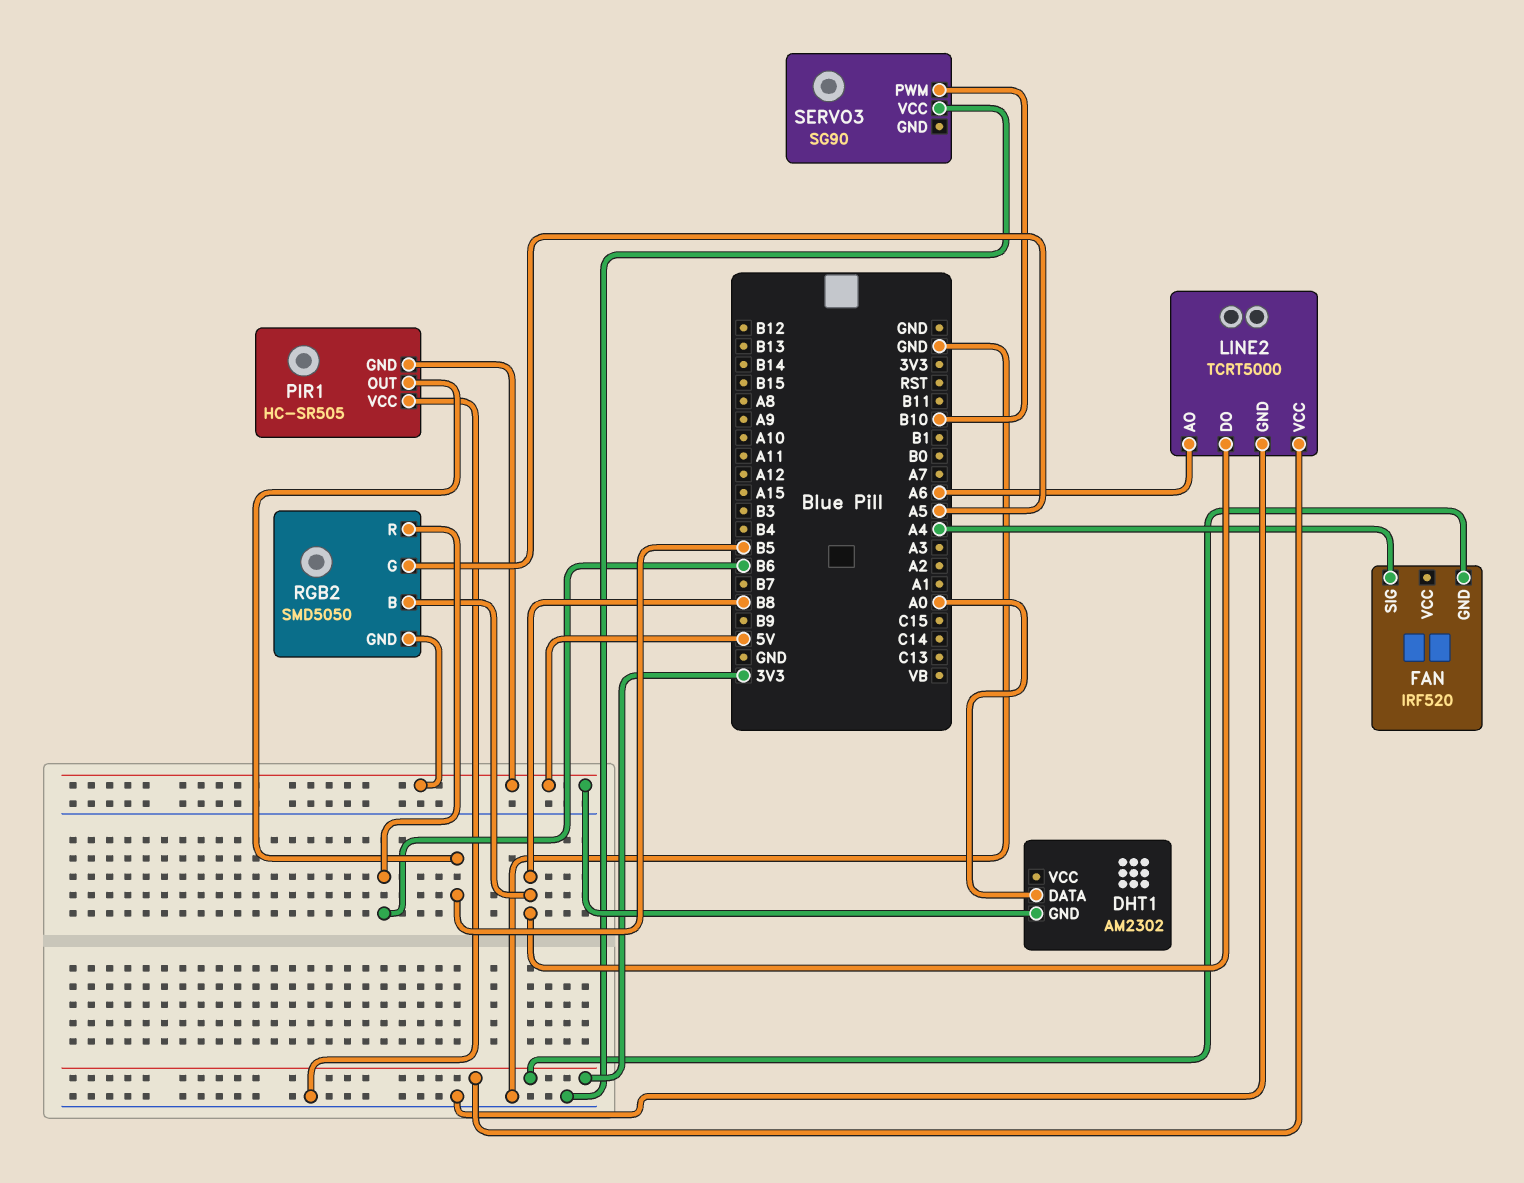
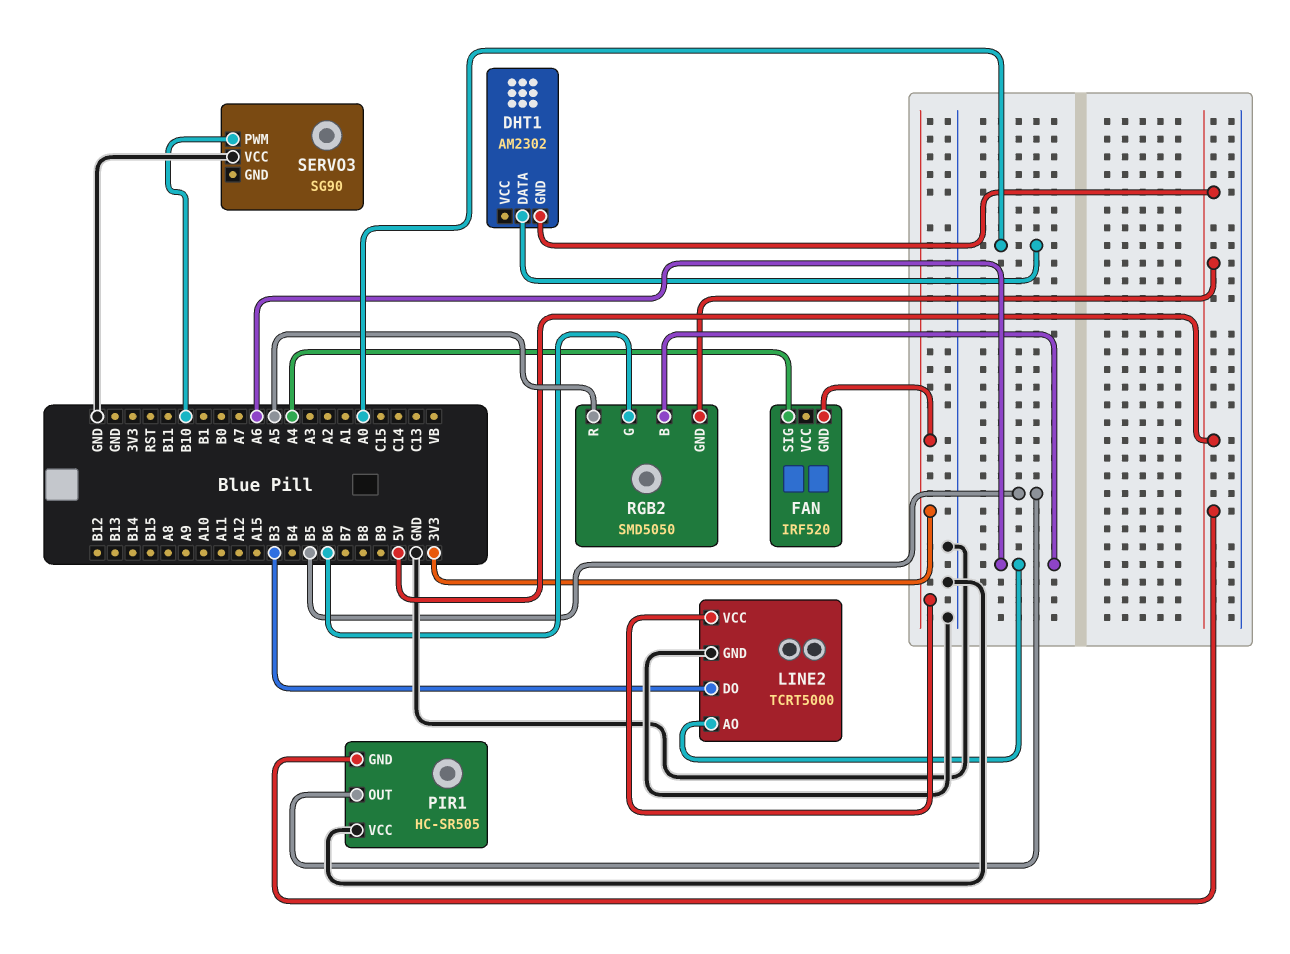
LINE2 pin DO: B8 -> B3
RGB2 pin B: B8 -> A6
RGB2 pin G: A5 -> B6
RGB2 pin R: B6 -> A5

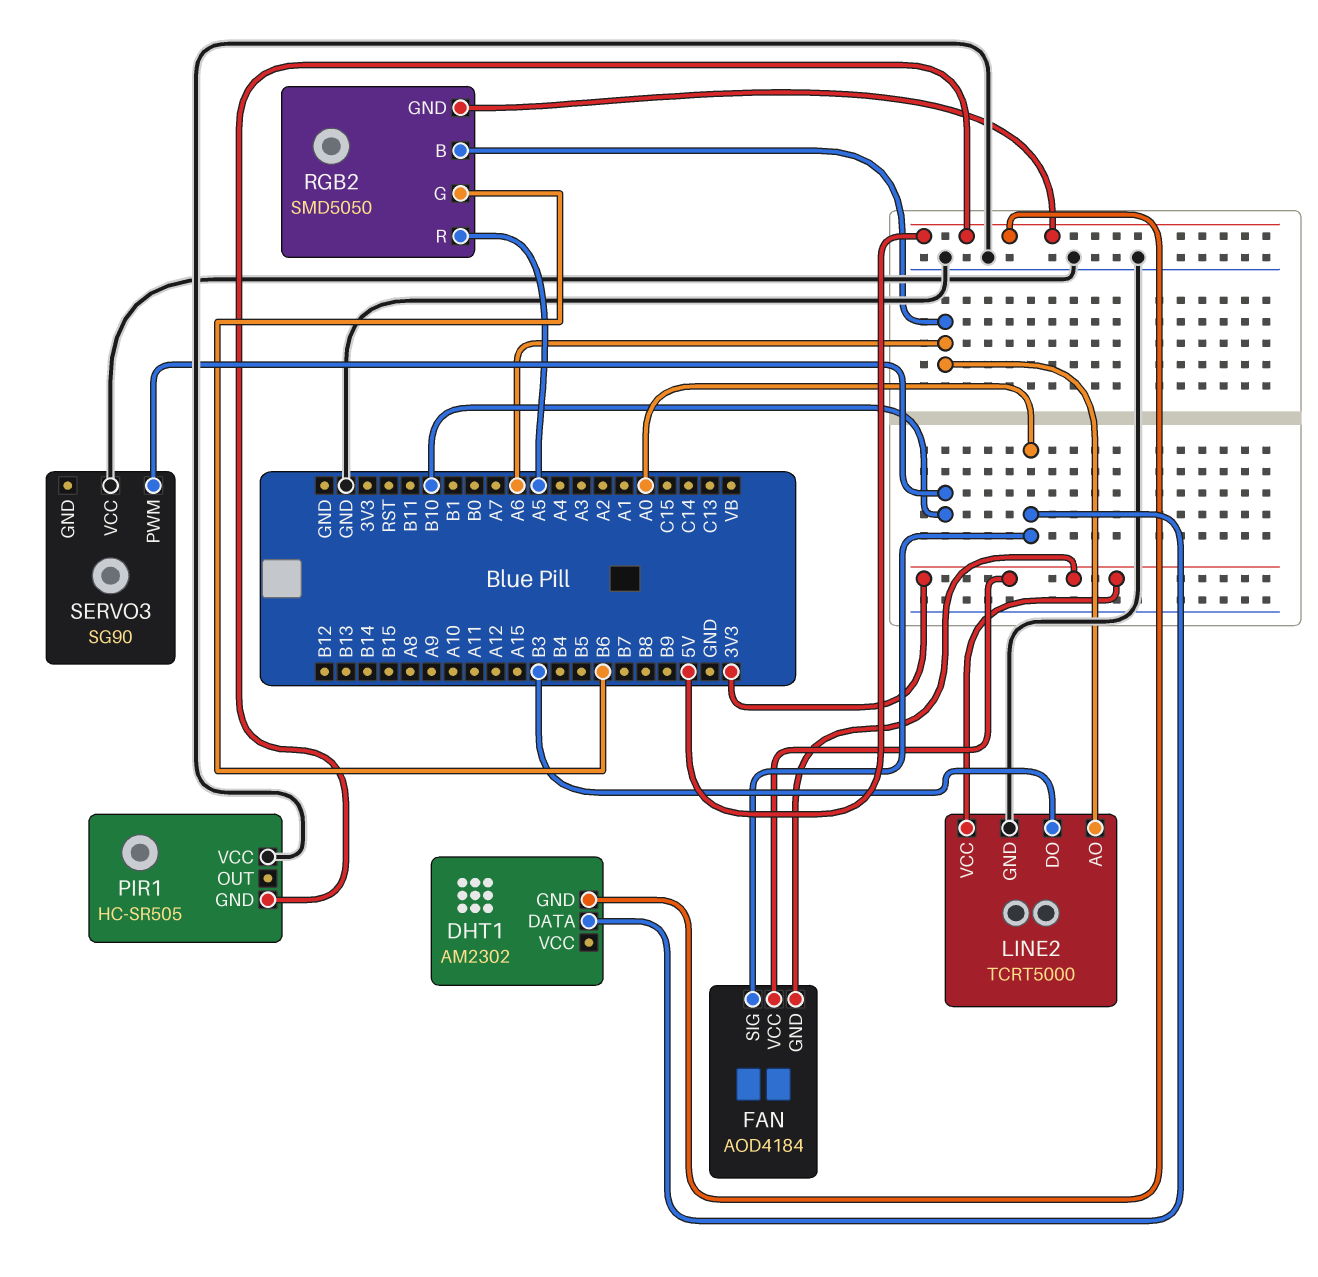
FAN: IRF520 -> AOD4184
FAN pin SIG: A4 -> A0
FAN pin VCC: none -> 3V3
PIR1 pin OUT: B5 -> none

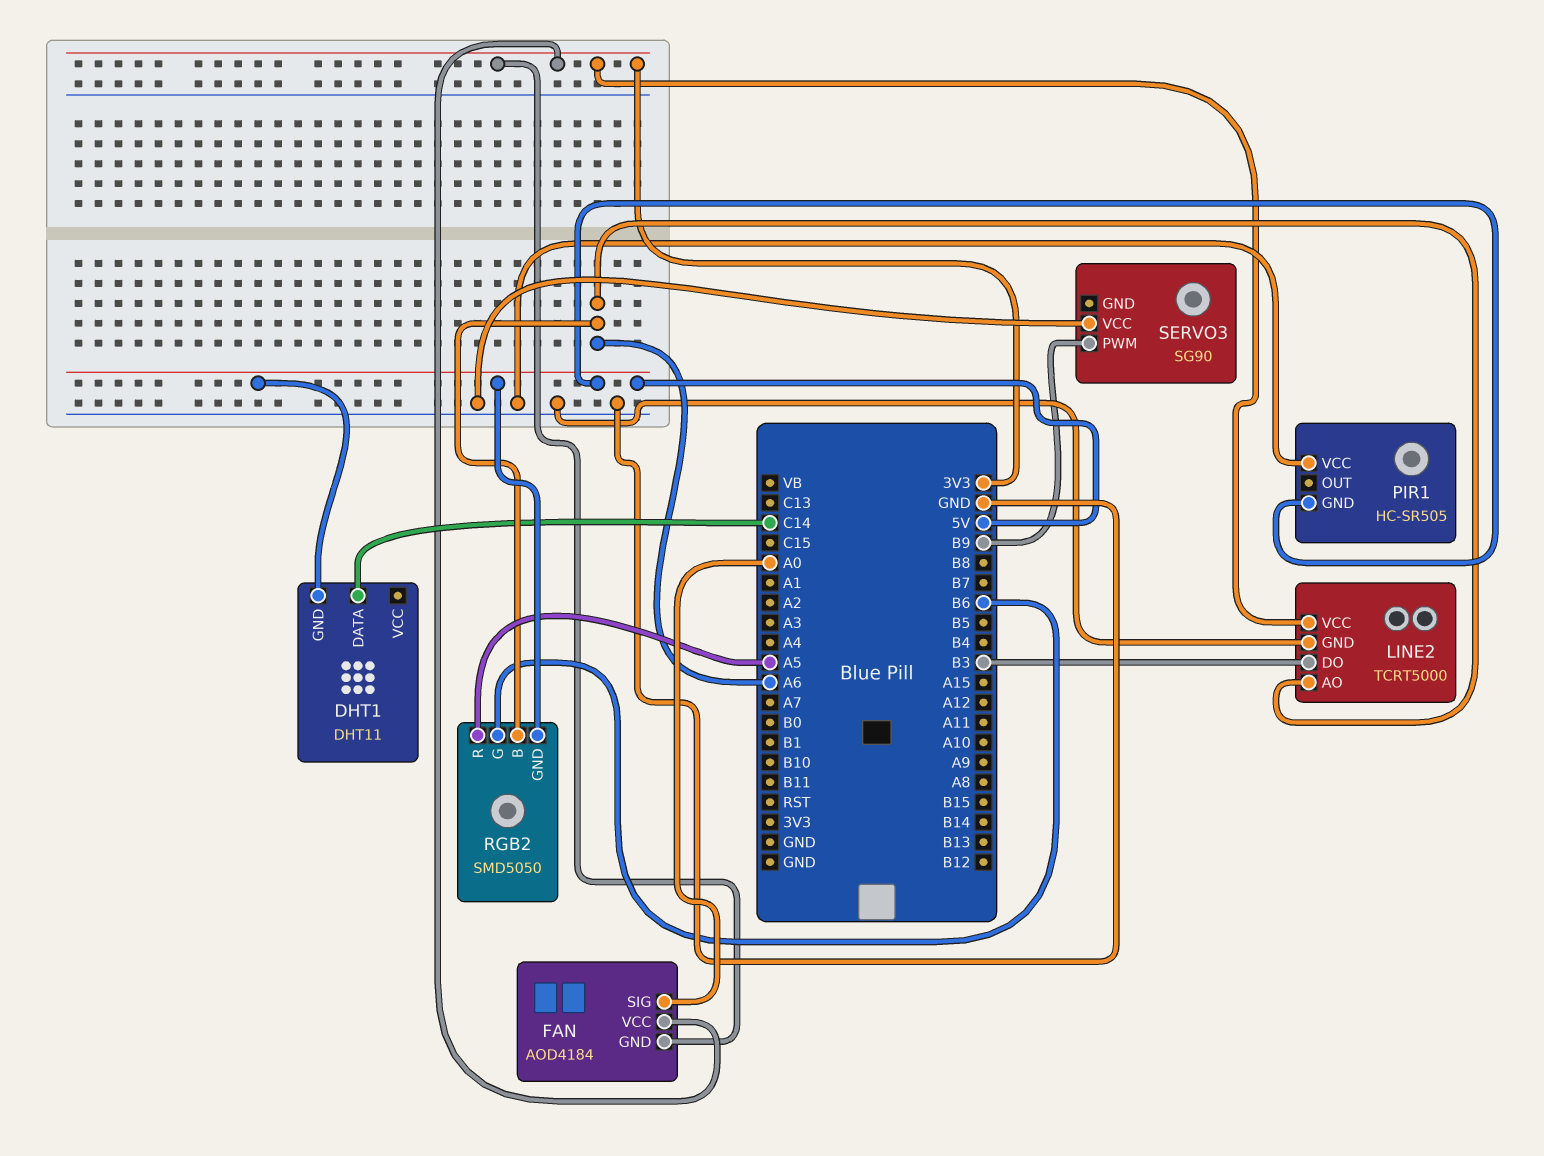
DHT1: AM2302 -> DHT11
DHT1 pin DATA: A0 -> C14
SERVO3 pin PWM: B10 -> B9

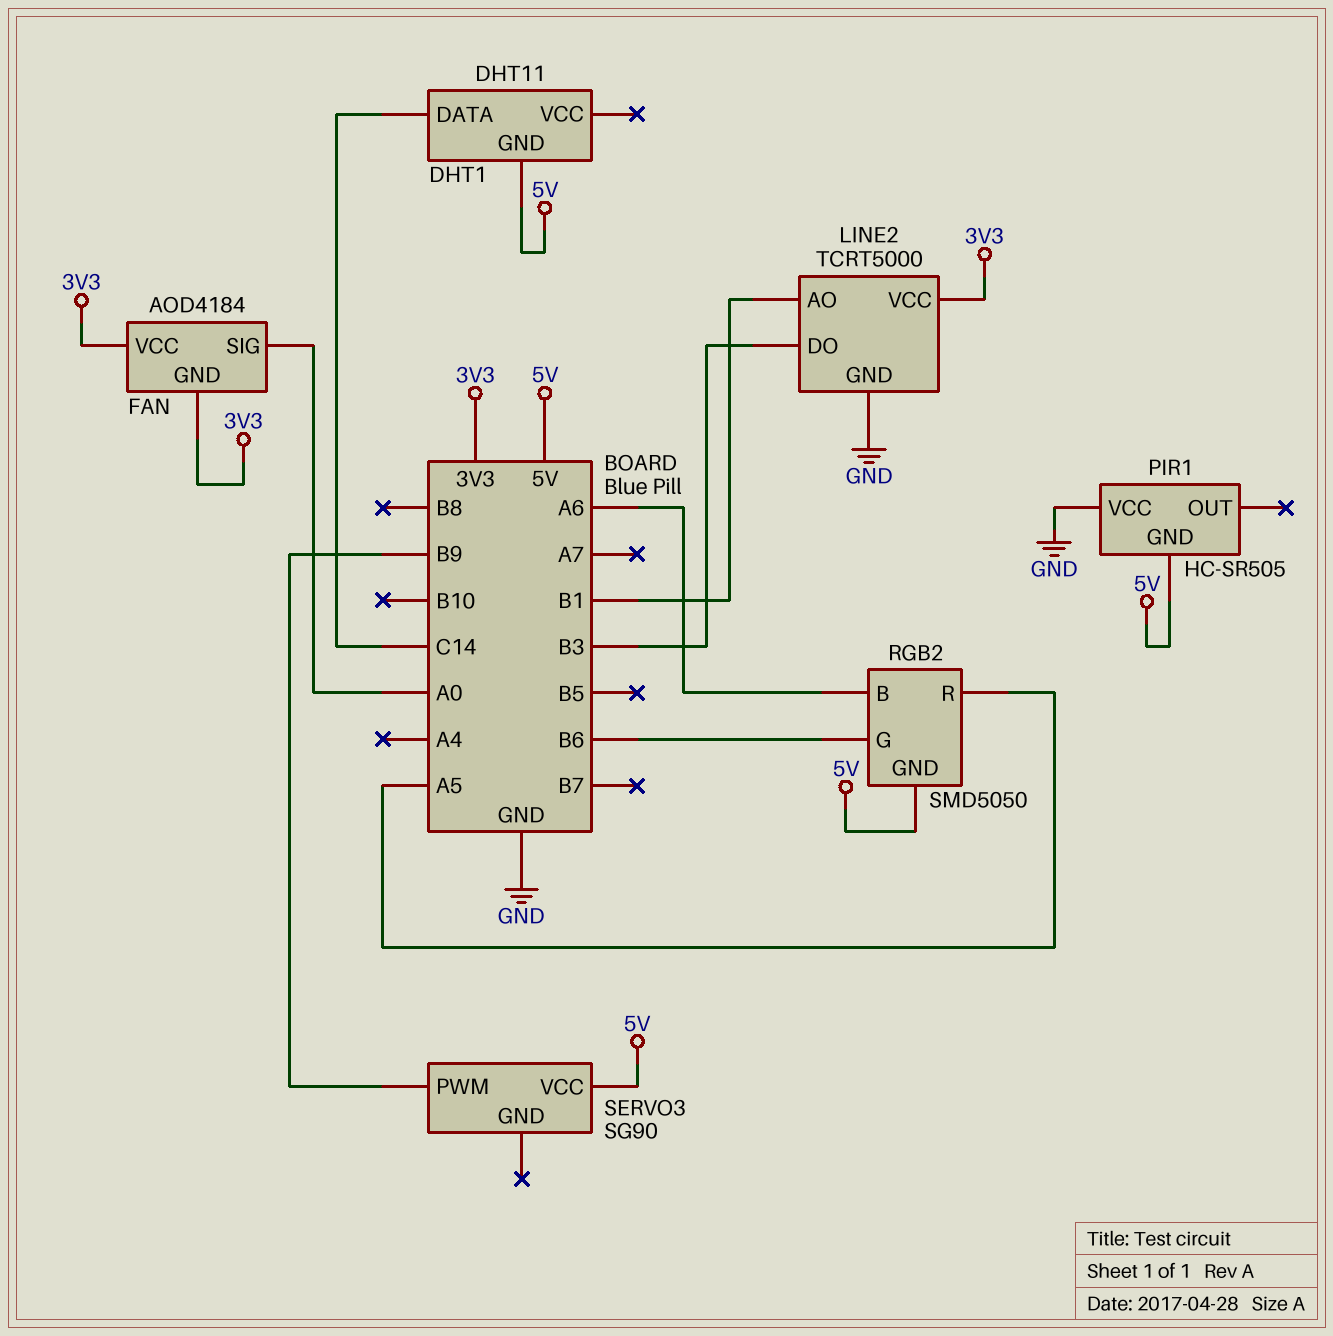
LINE2 pin AO: A6 -> B1
SERVO3 pin VCC: GND -> 5V

